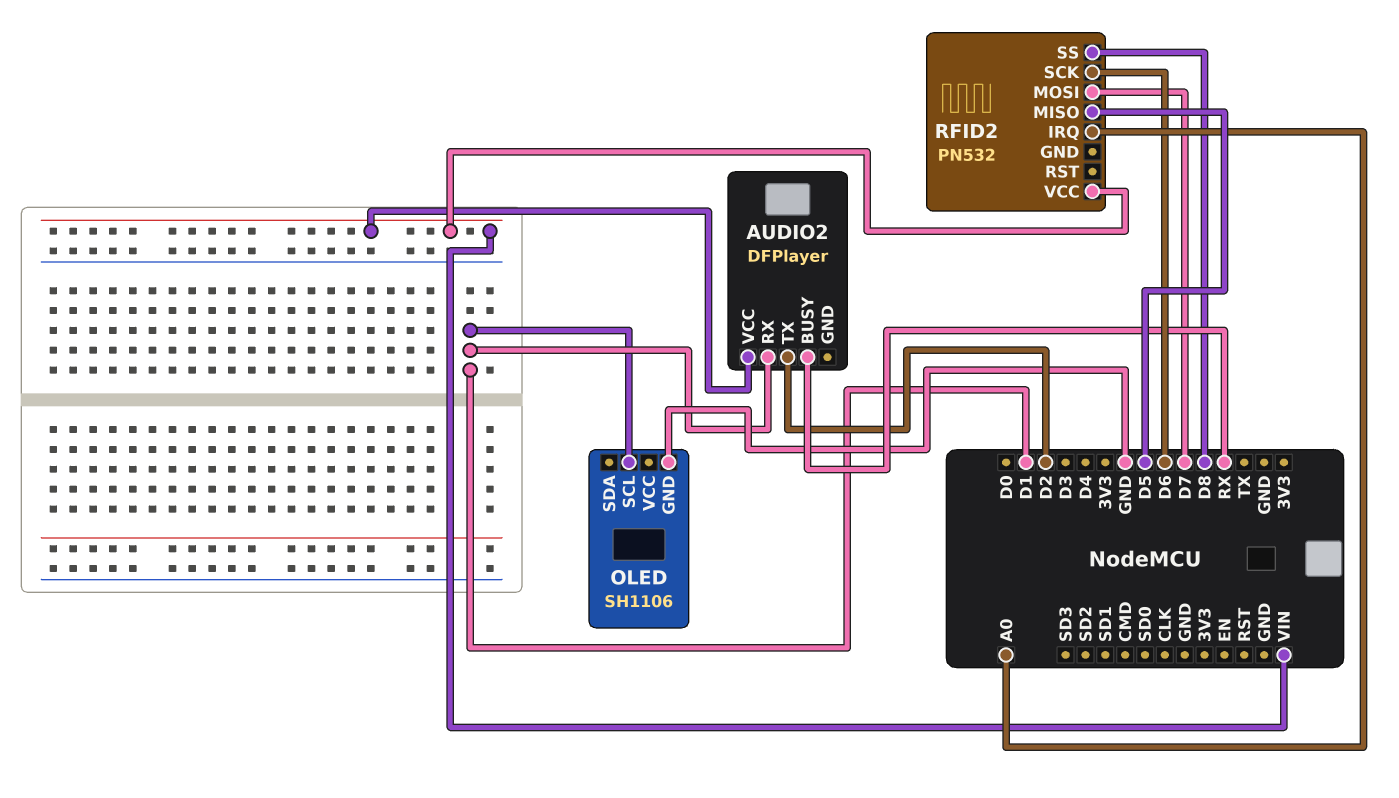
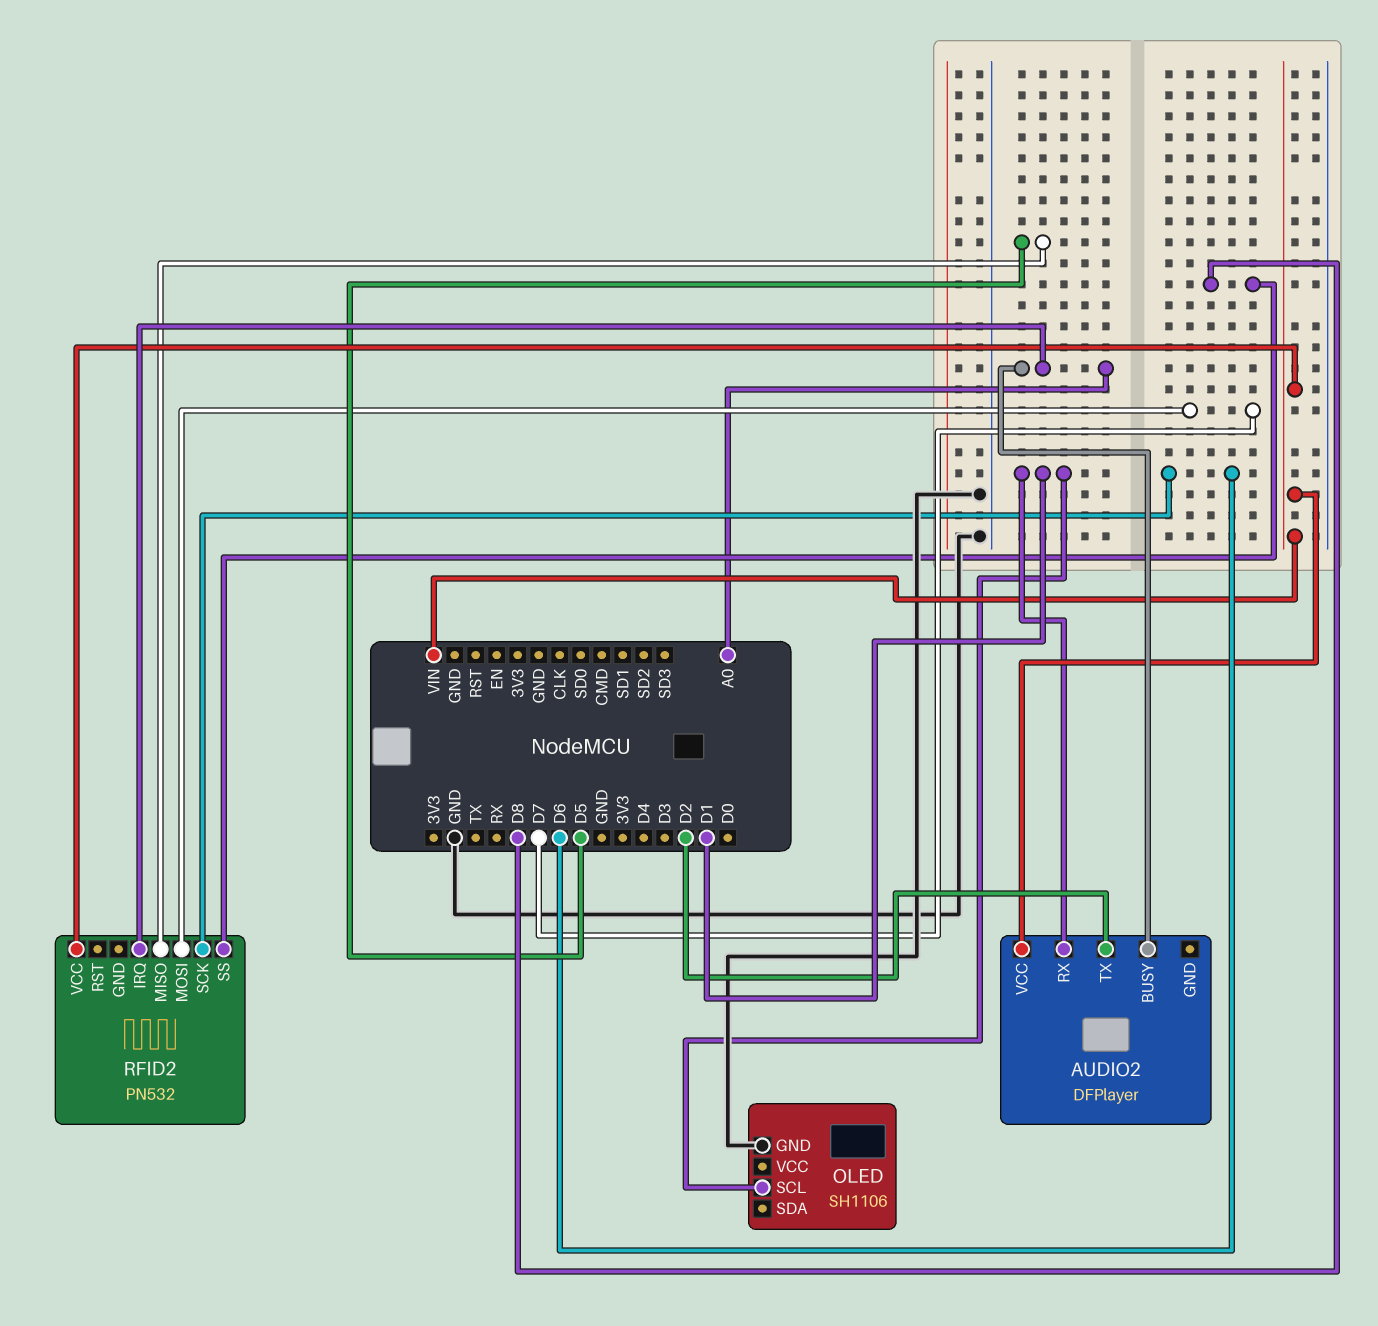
AUDIO2 pin BUSY: RX -> A0

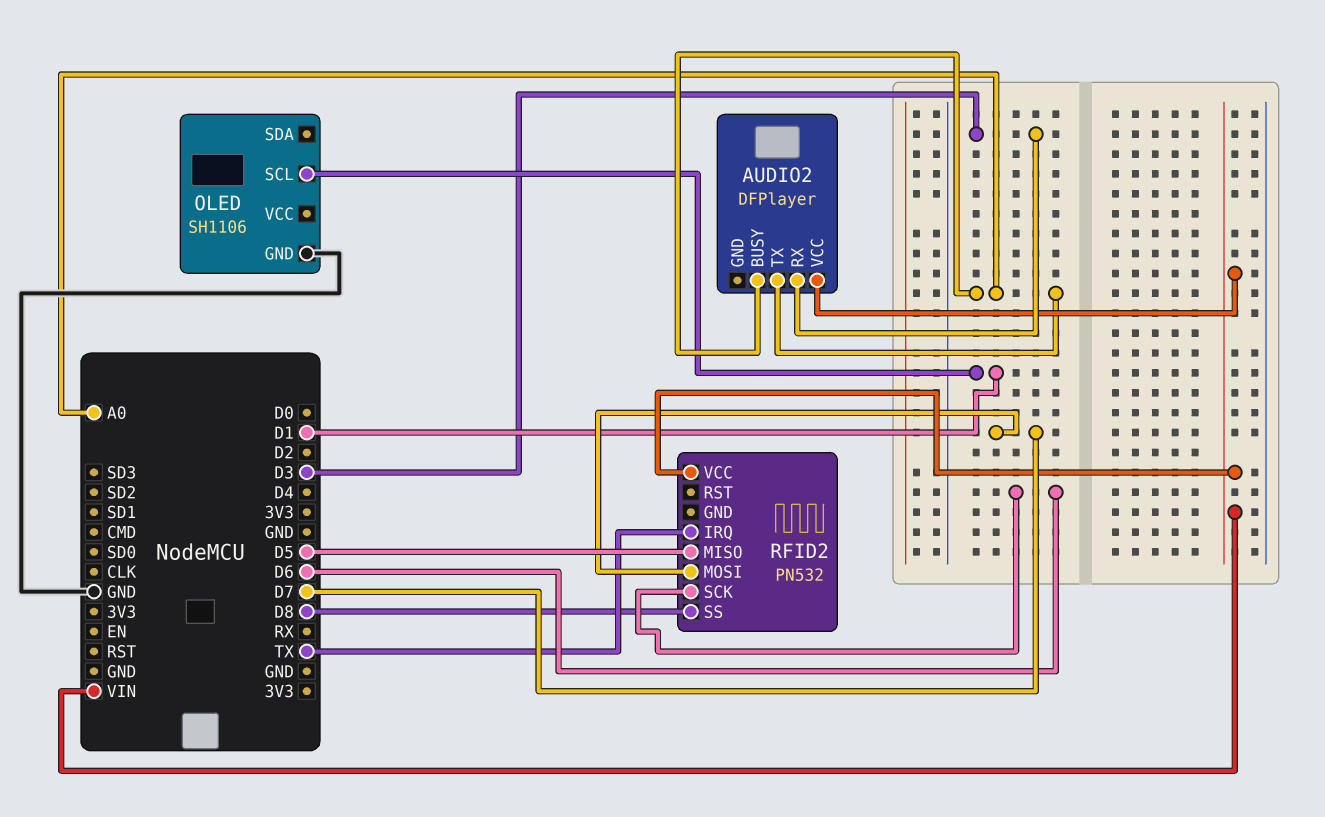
AUDIO2 pin RX: D1 -> D3
AUDIO2 pin TX: D2 -> A0
RFID2 pin IRQ: A0 -> TX

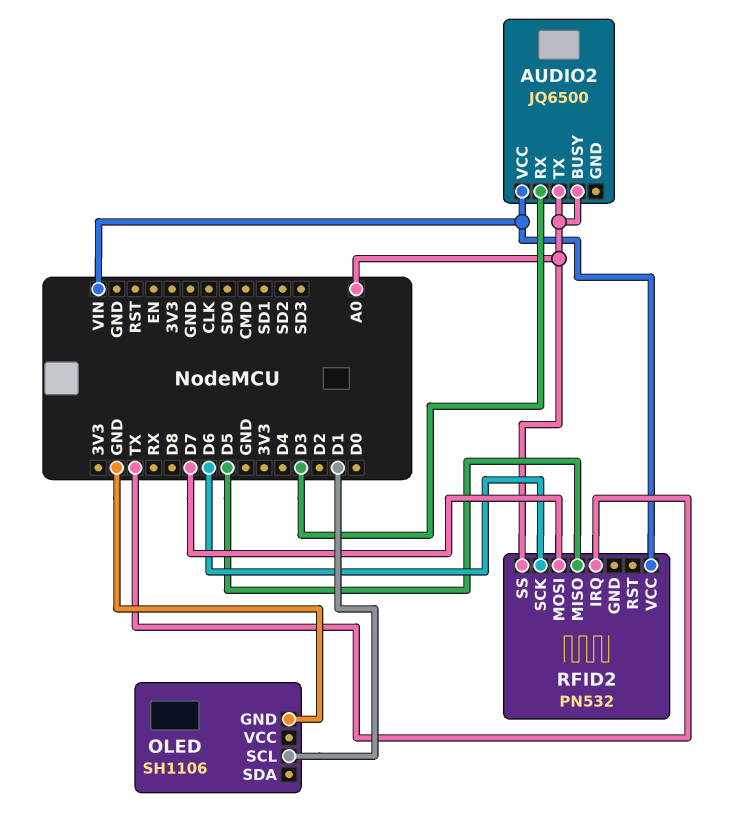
AUDIO2: DFPlayer -> JQ6500
RFID2 pin SS: D8 -> A0

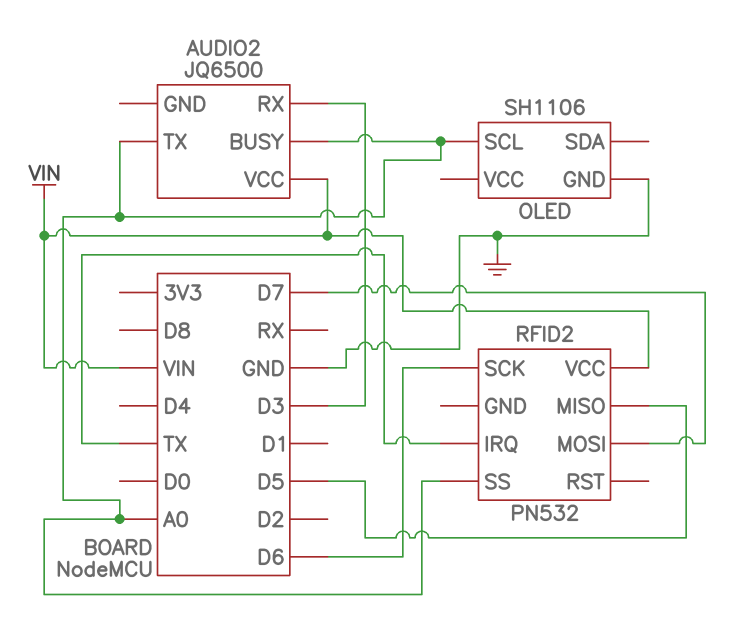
OLED pin SCL: D1 -> A0

